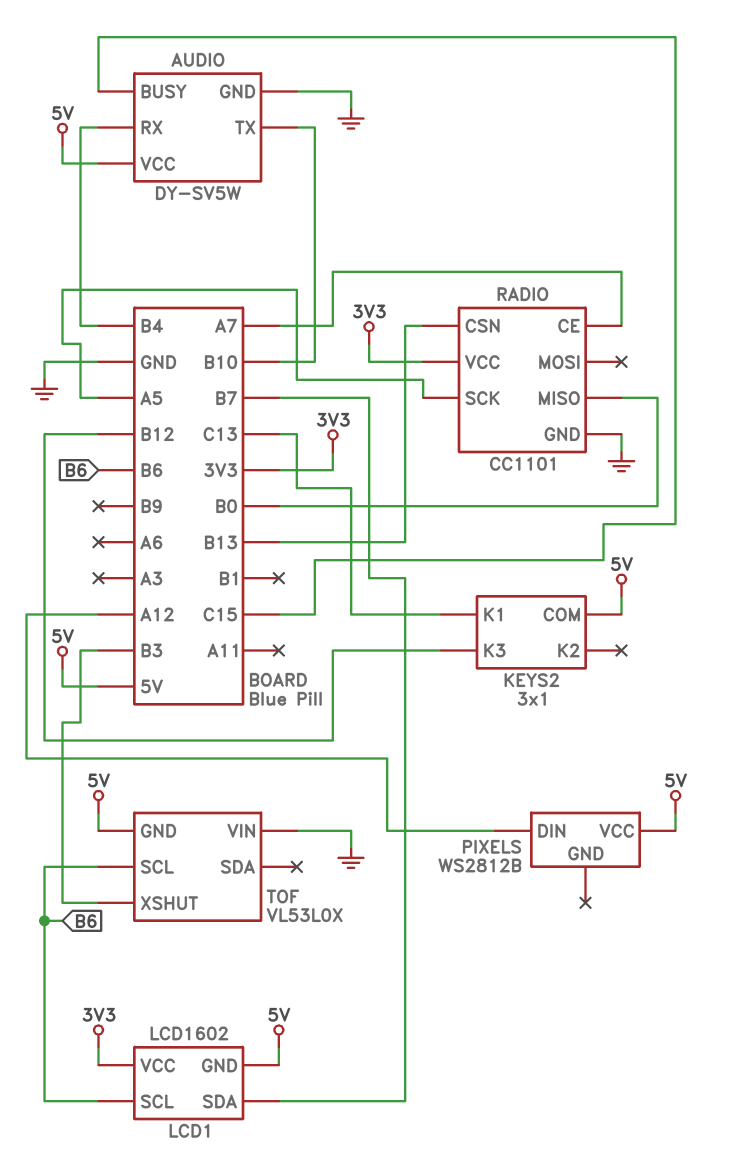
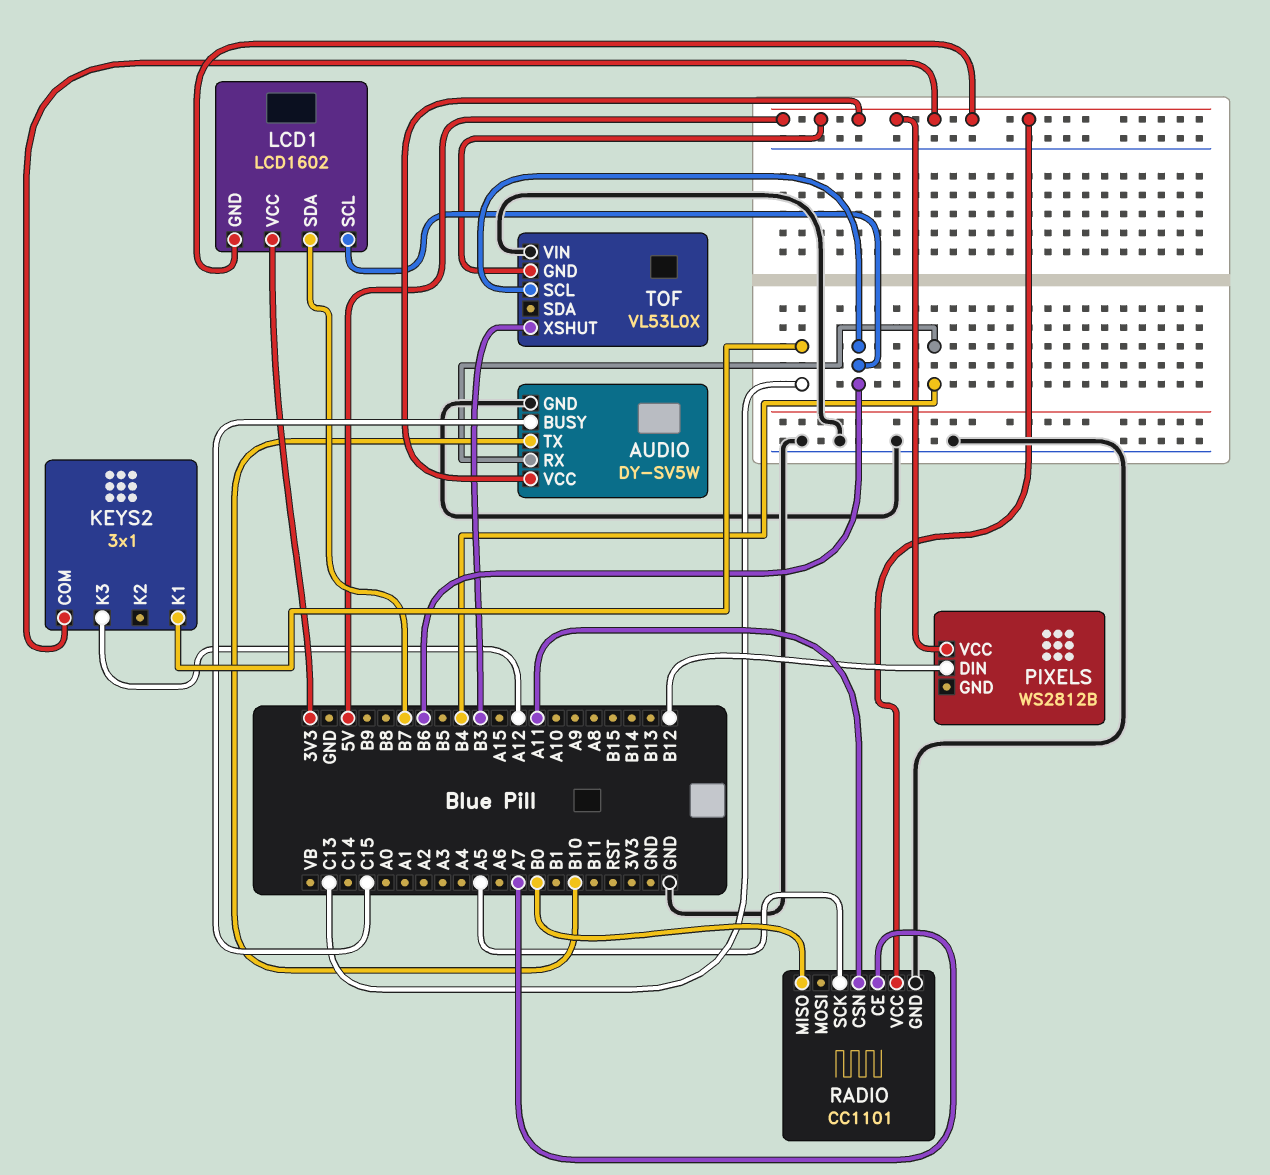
KEYS2 pin K3: B12 -> A12
PIXELS pin DIN: A12 -> B12
RADIO pin CSN: B13 -> A11
RADIO pin VCC: 3V3 -> 5V

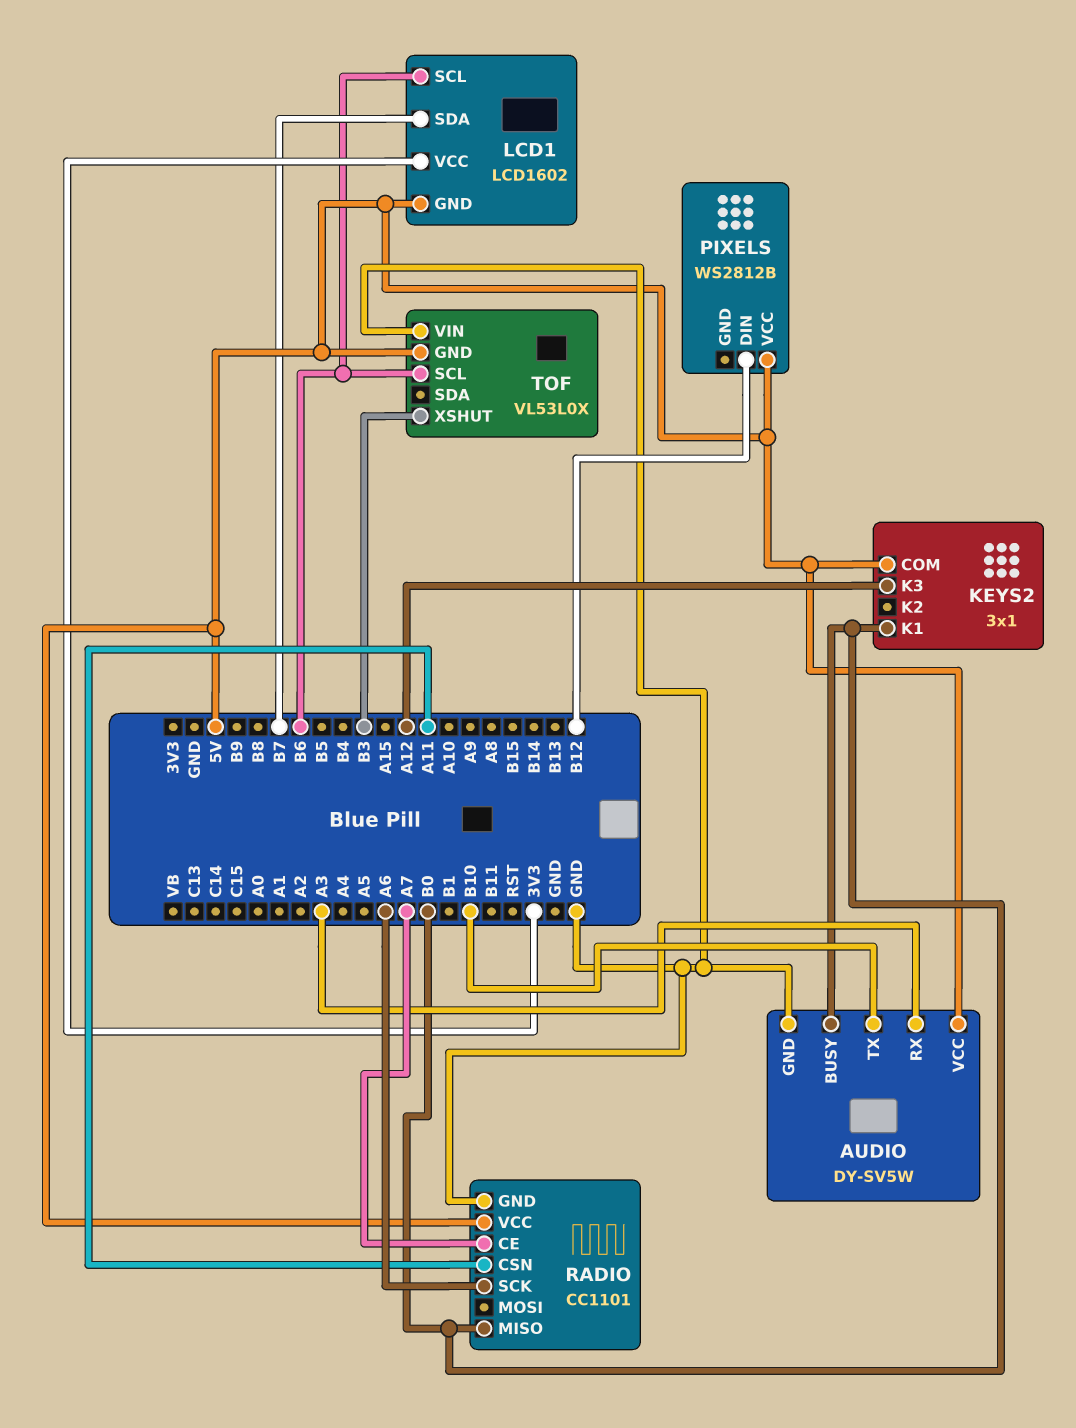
AUDIO pin BUSY: C15 -> B0
AUDIO pin RX: B4 -> A3
KEYS2 pin K1: C13 -> B0
RADIO pin SCK: A5 -> A6

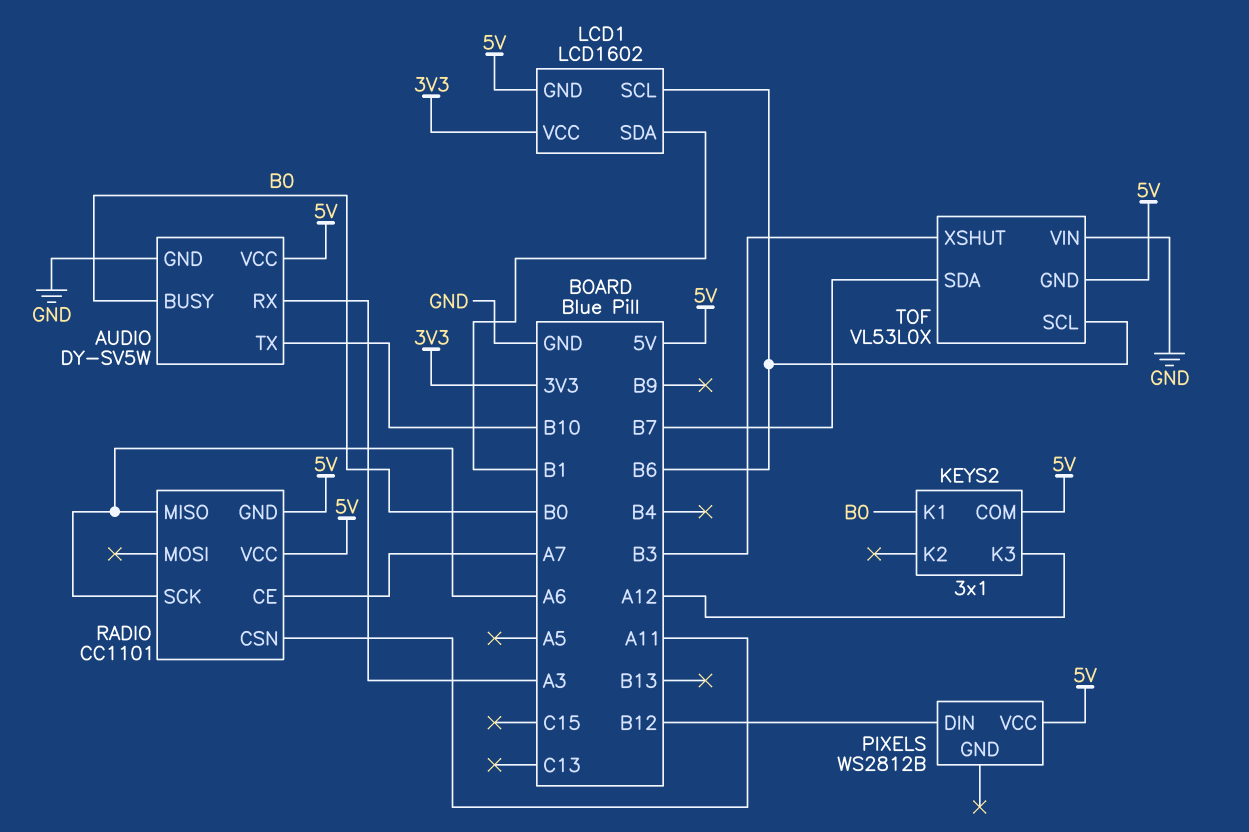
LCD1 pin SDA: B7 -> B1
RADIO pin GND: GND -> 5V
RADIO pin MISO: B0 -> A6
TOF pin SDA: none -> B7

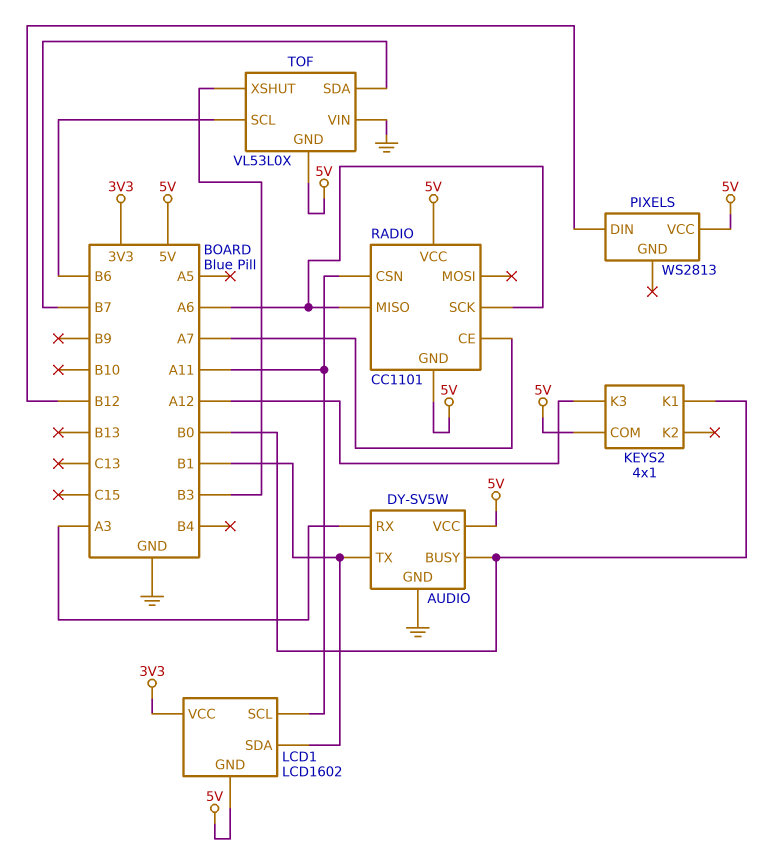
AUDIO pin TX: B10 -> B1
KEYS2: 3x1 -> 4x1
LCD1 pin SCL: B6 -> A11
PIXELS: WS2812B -> WS2813

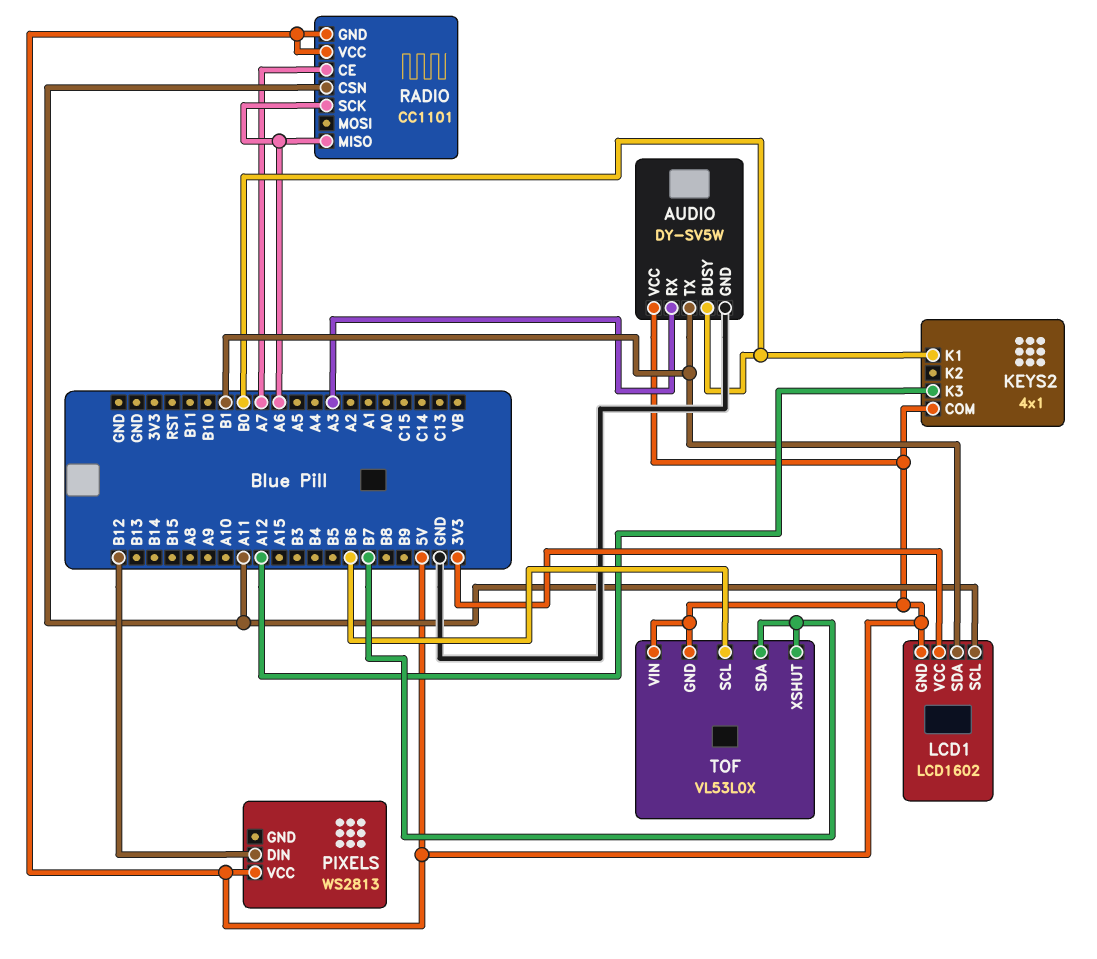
TOF pin VIN: GND -> 5V
TOF pin XSHUT: B3 -> B7

